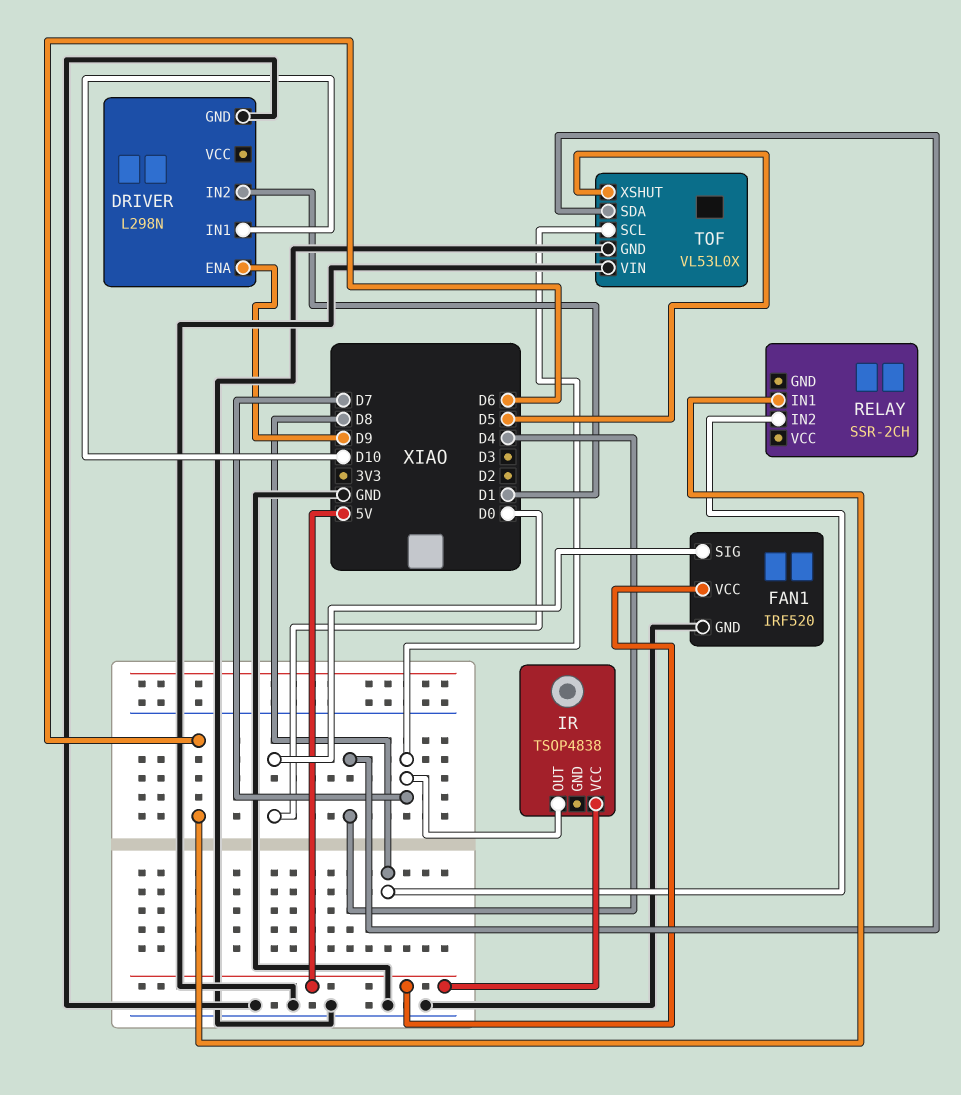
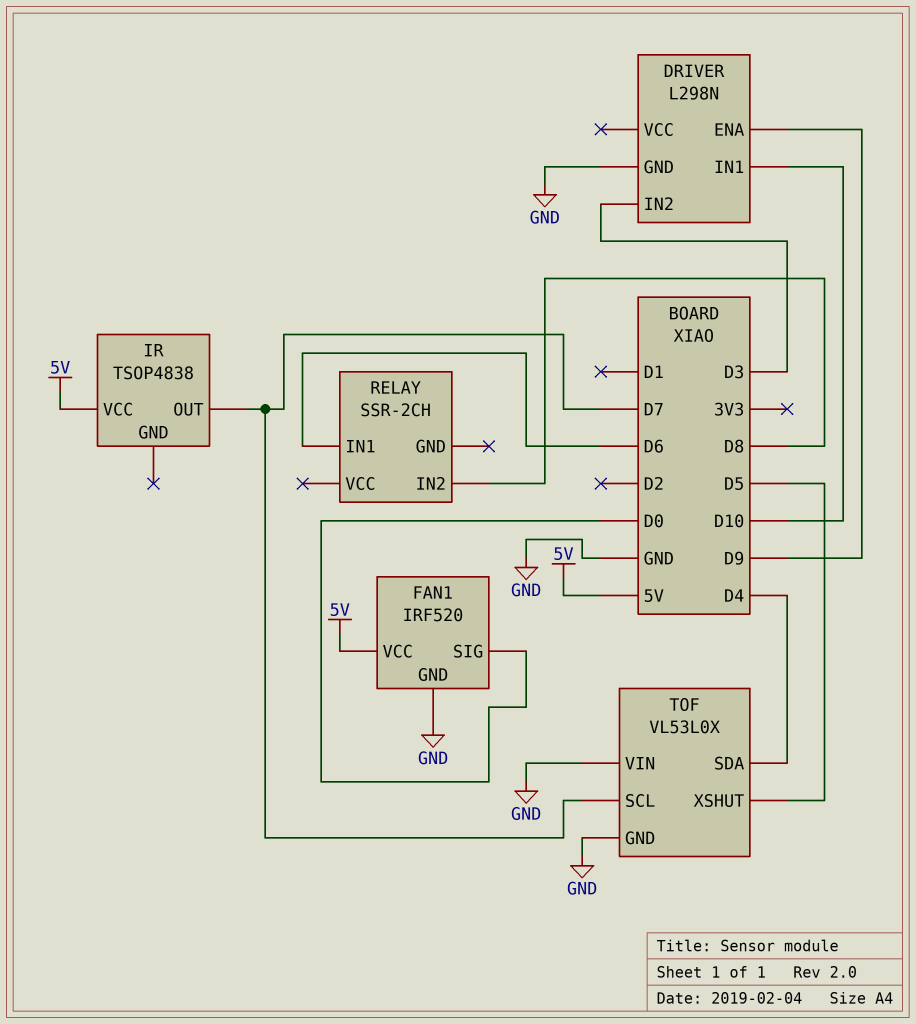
DRIVER pin IN2: D1 -> D3

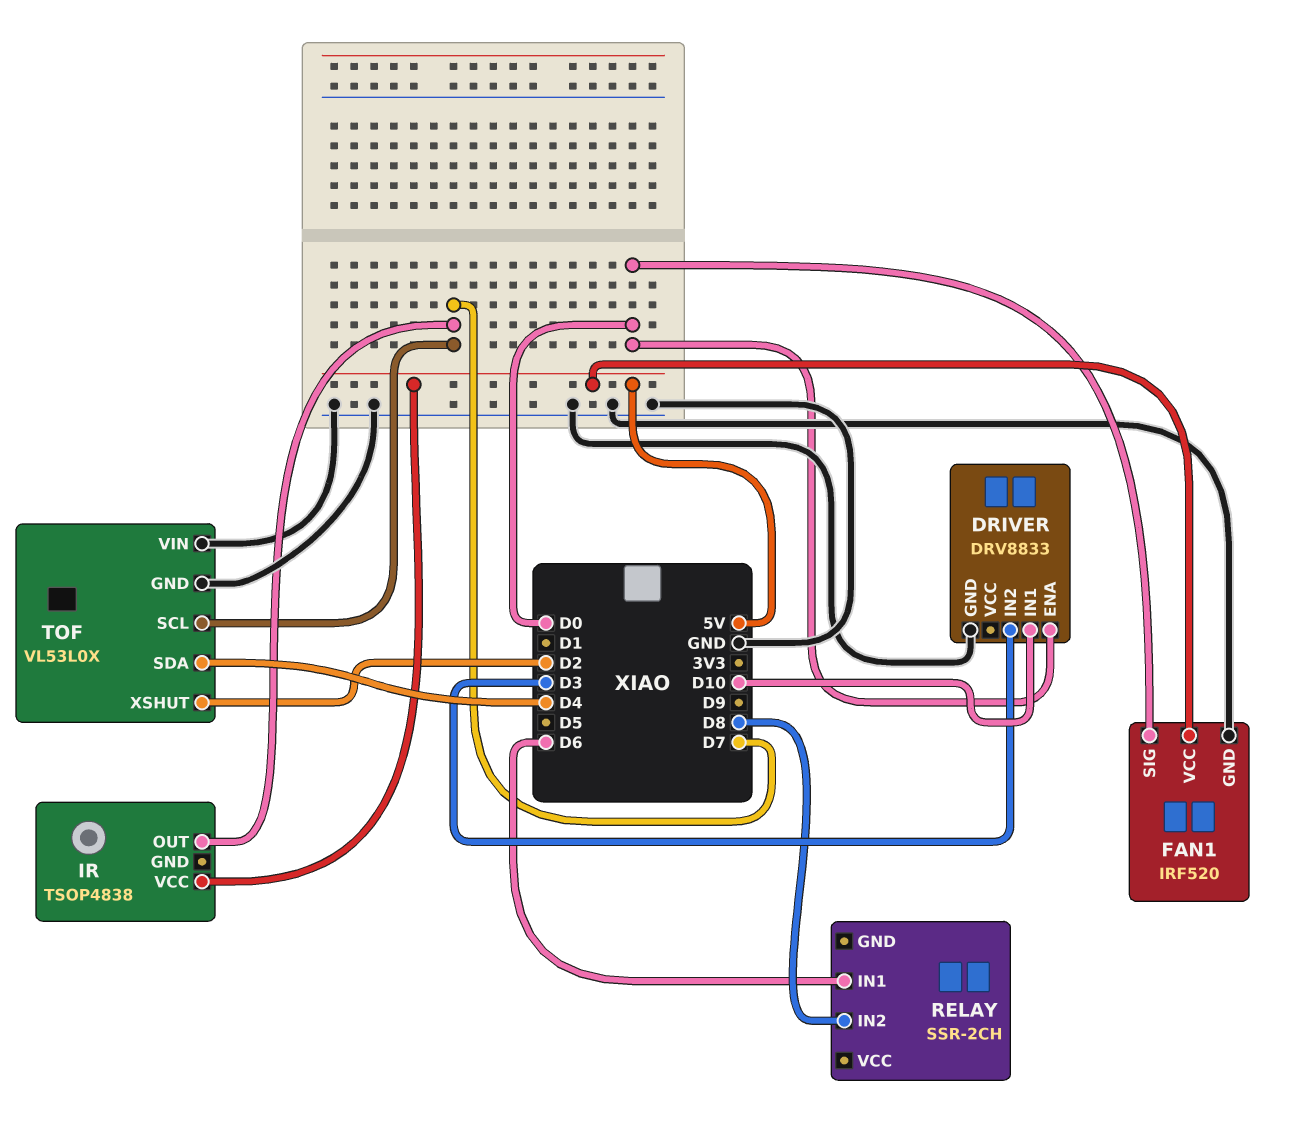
DRIVER: L298N -> DRV8833
DRIVER pin ENA: D9 -> D0
TOF pin XSHUT: D5 -> D2

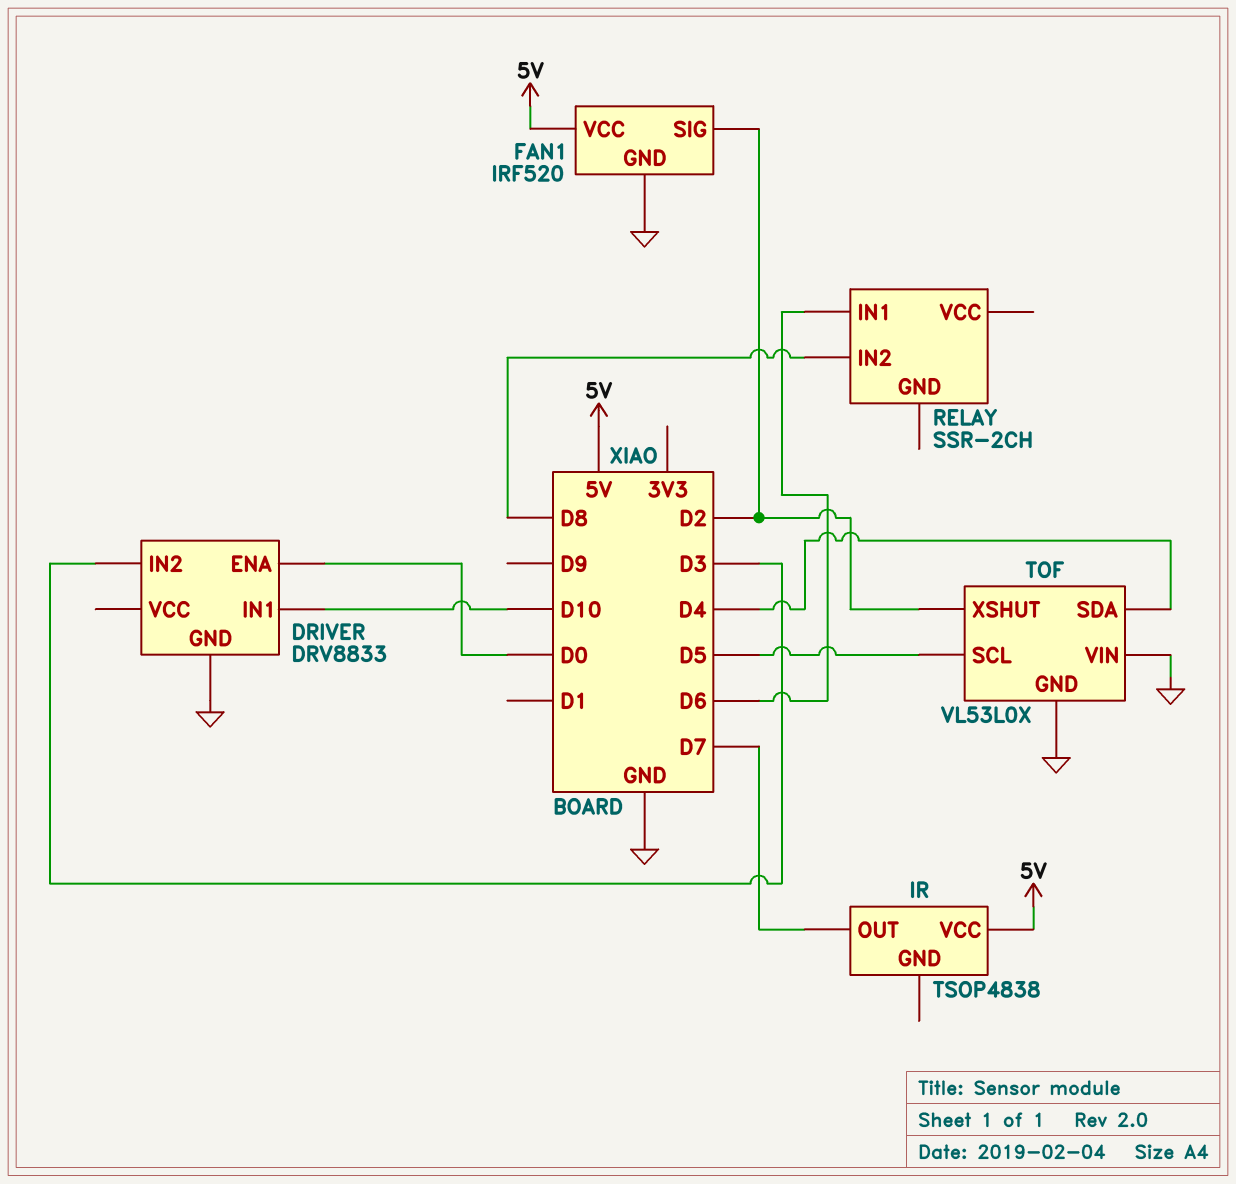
FAN1 pin SIG: D0 -> D2
TOF pin SCL: D7 -> D5

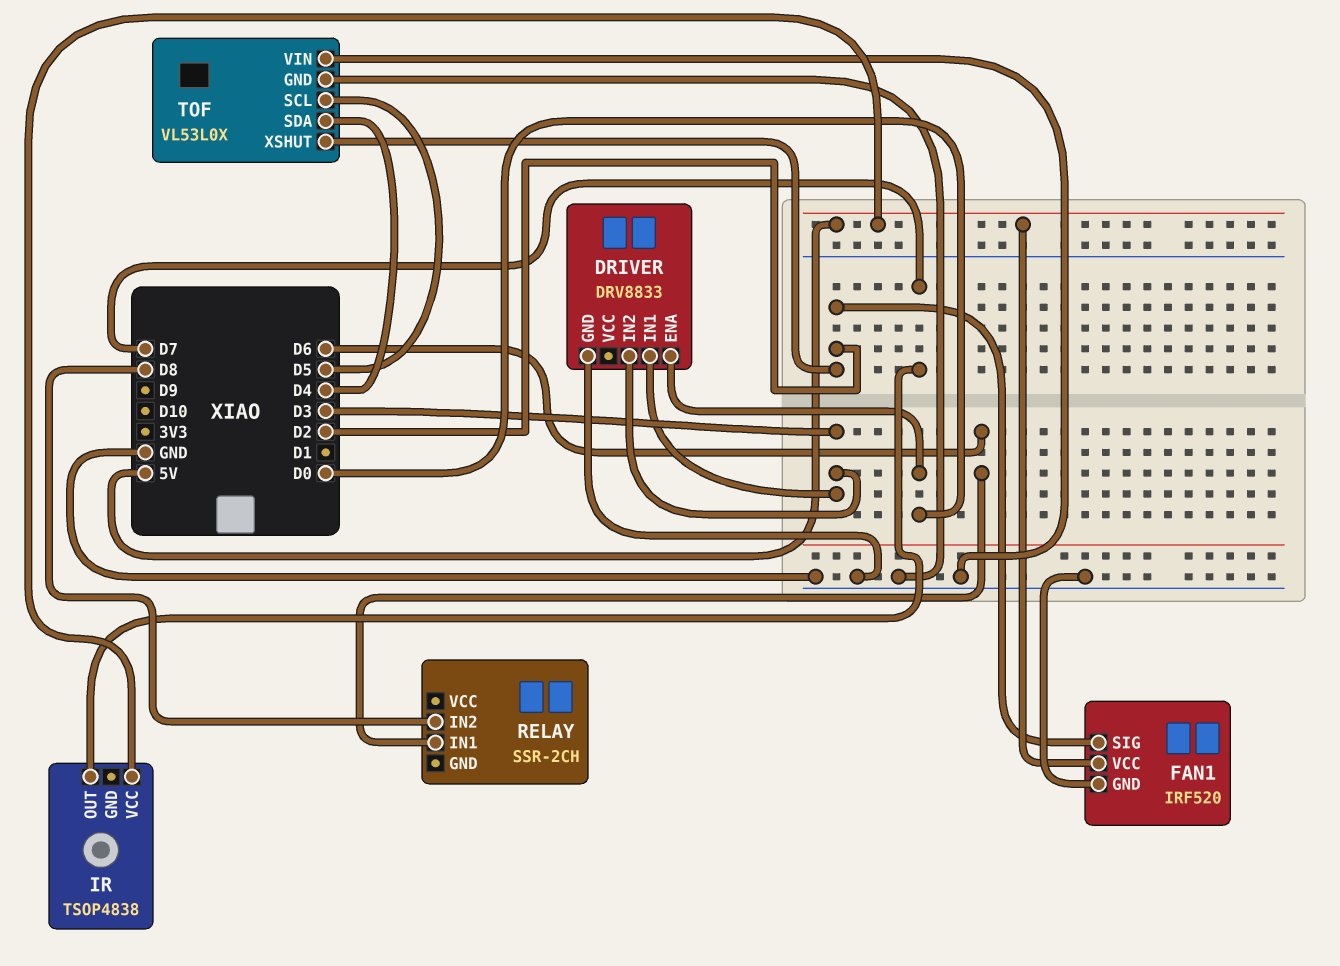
DRIVER pin IN1: D10 -> D3

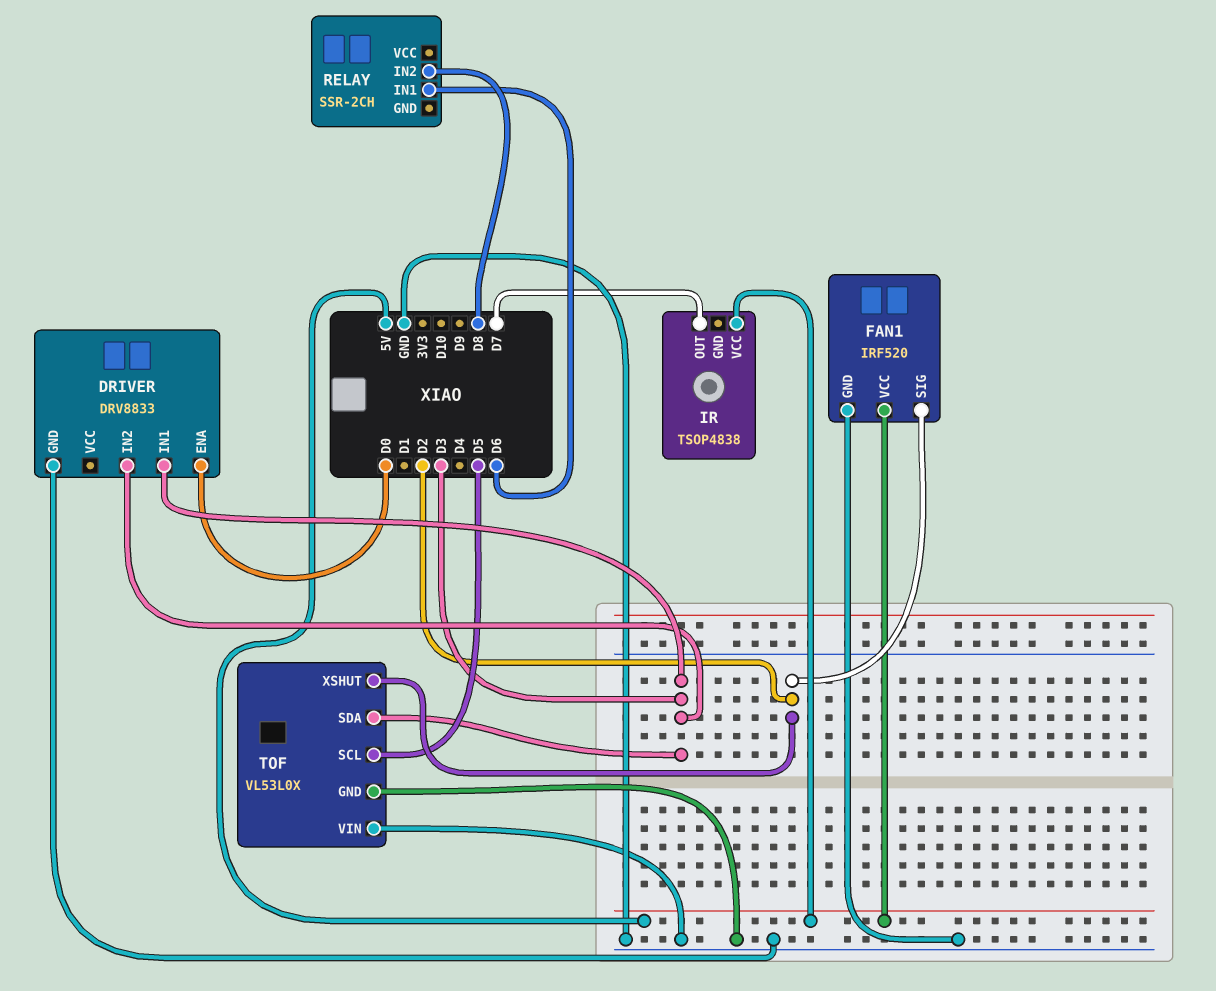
TOF pin SDA: D4 -> D3

